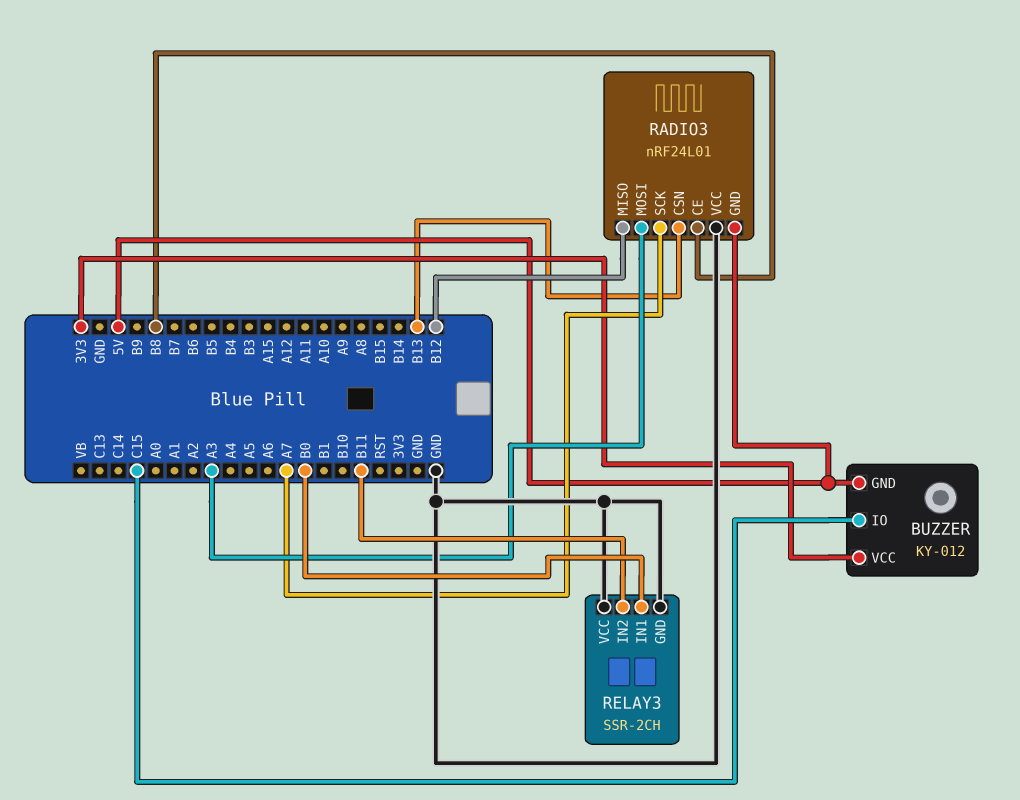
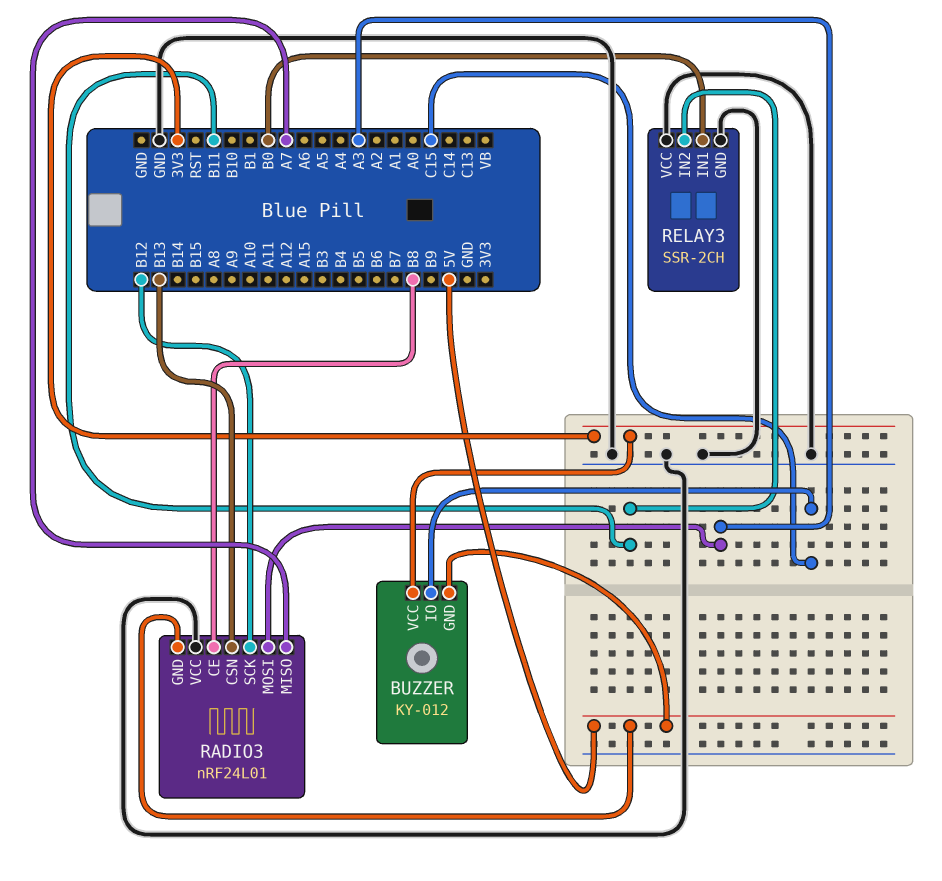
RADIO3 pin MISO: B12 -> A7
RADIO3 pin SCK: A7 -> B12

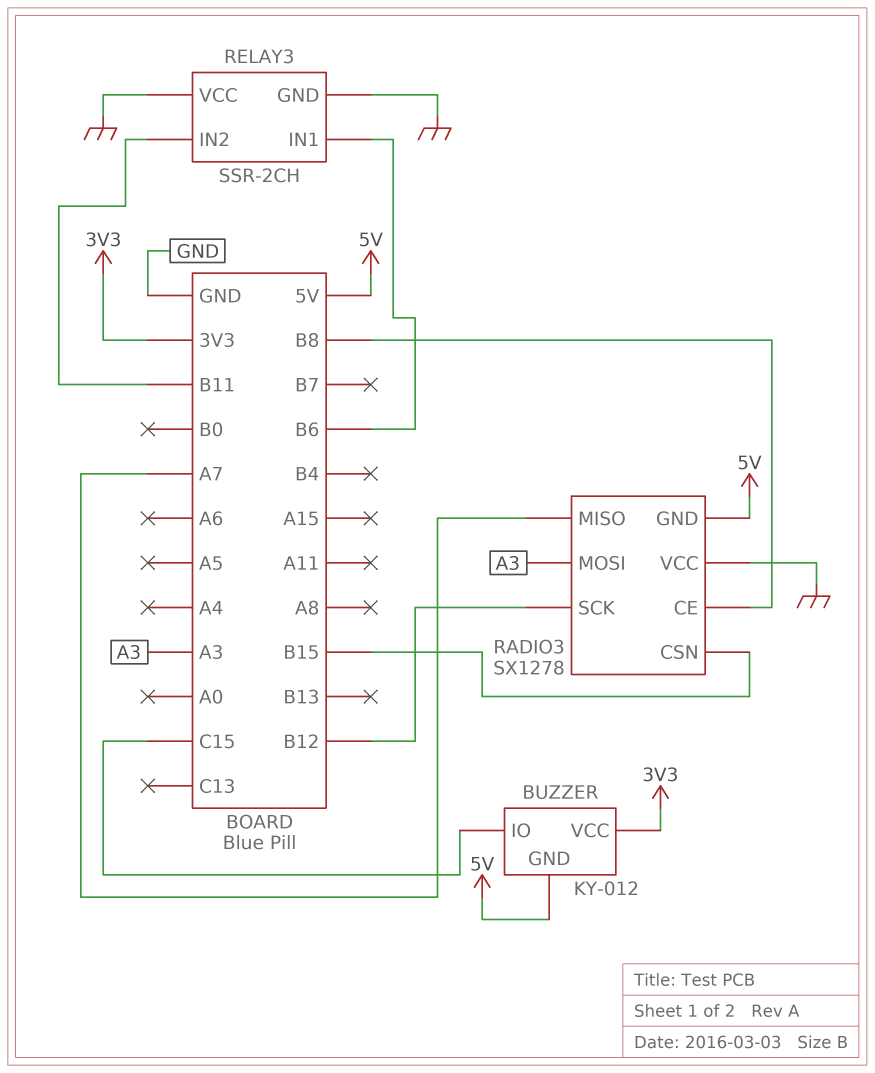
RADIO3: nRF24L01 -> SX1278
RADIO3 pin CSN: B13 -> B15
RELAY3 pin IN1: B0 -> B6

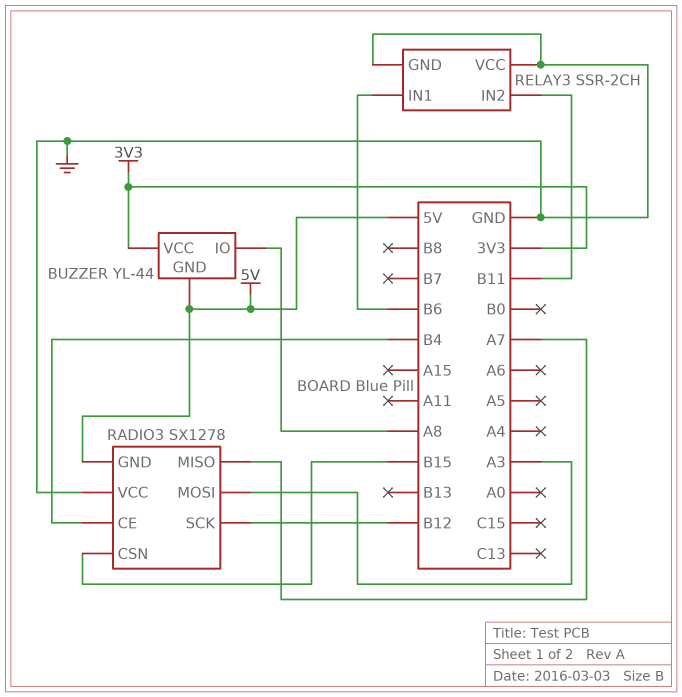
BUZZER: KY-012 -> YL-44
BUZZER pin IO: C15 -> A8
RADIO3 pin CE: B8 -> B4

